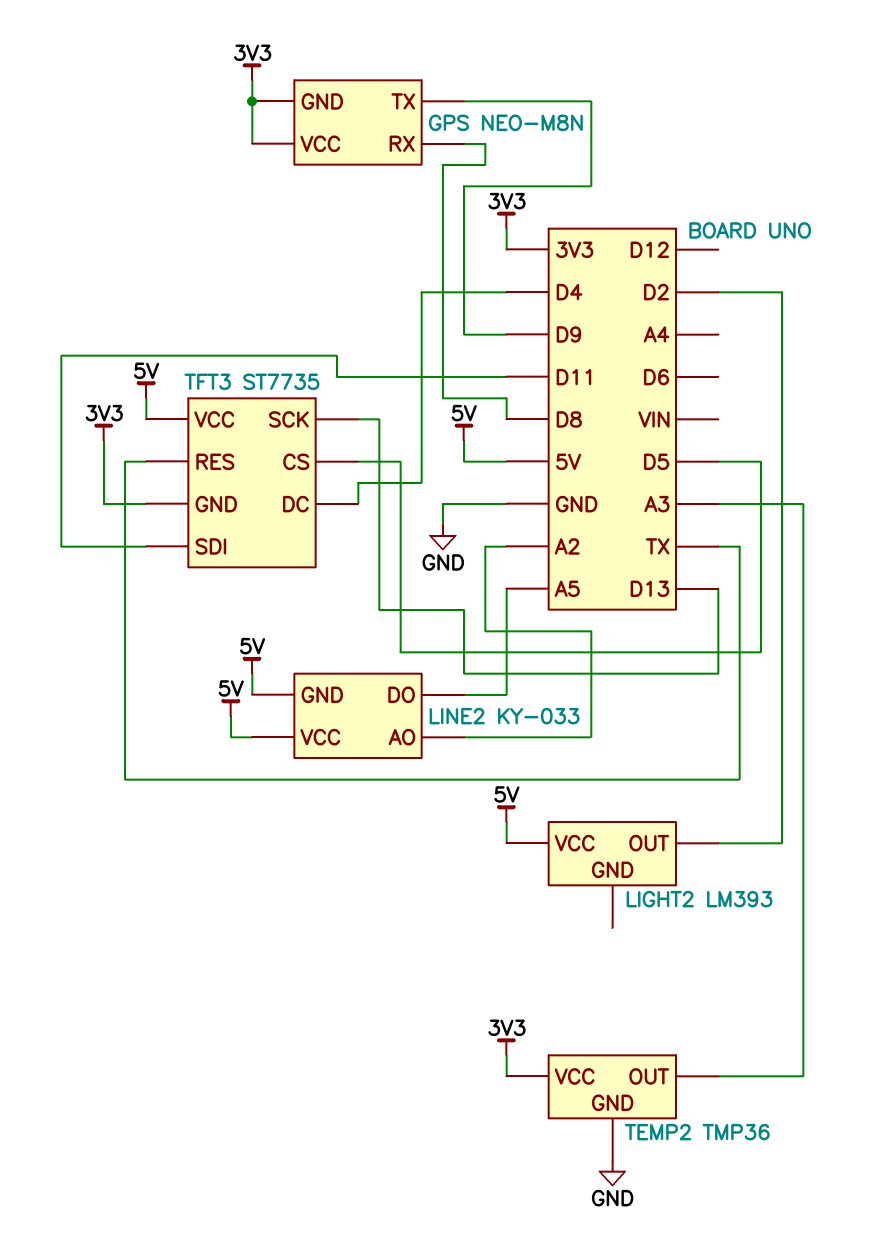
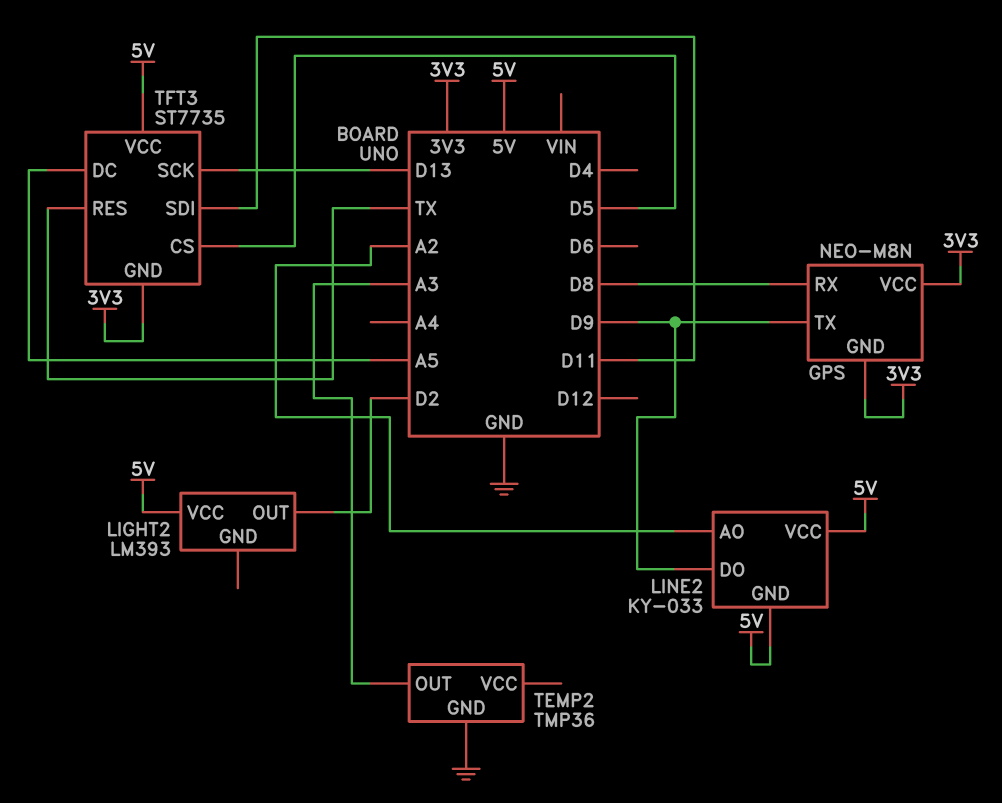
LINE2 pin DO: A5 -> D9
TEMP2 pin VCC: 3V3 -> none
TFT3 pin DC: D4 -> A5

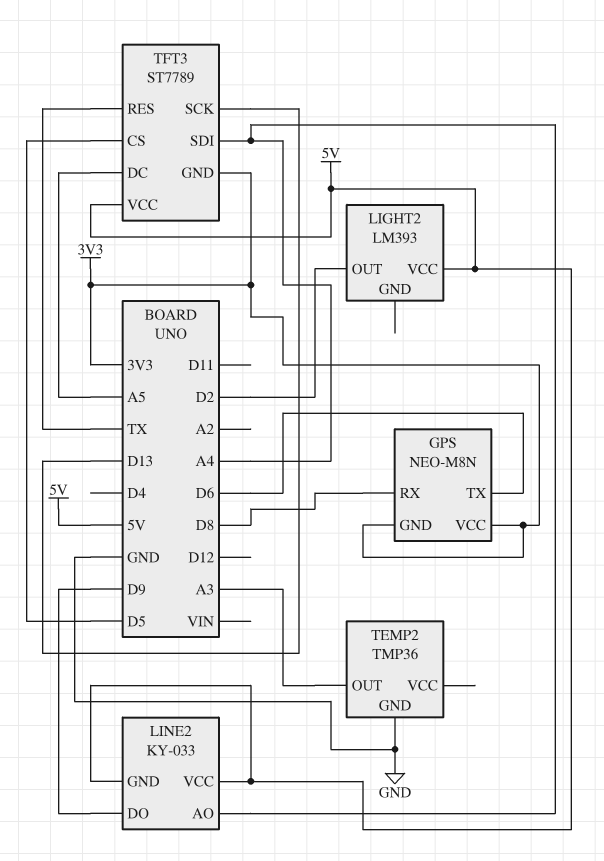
GPS pin TX: D9 -> D6
LINE2 pin AO: A2 -> A4
TFT3: ST7735 -> ST7789
TFT3 pin SDI: D11 -> A4

